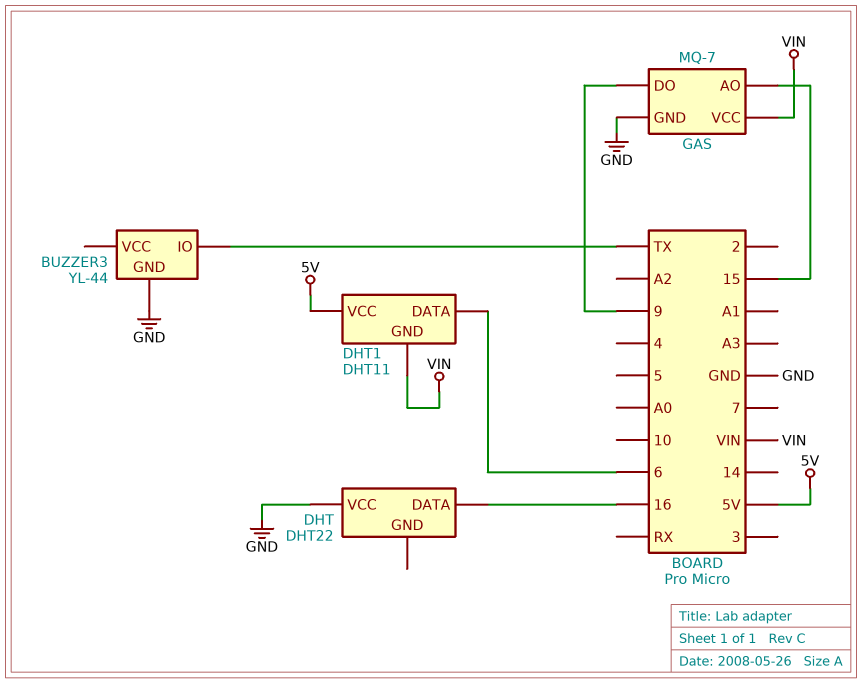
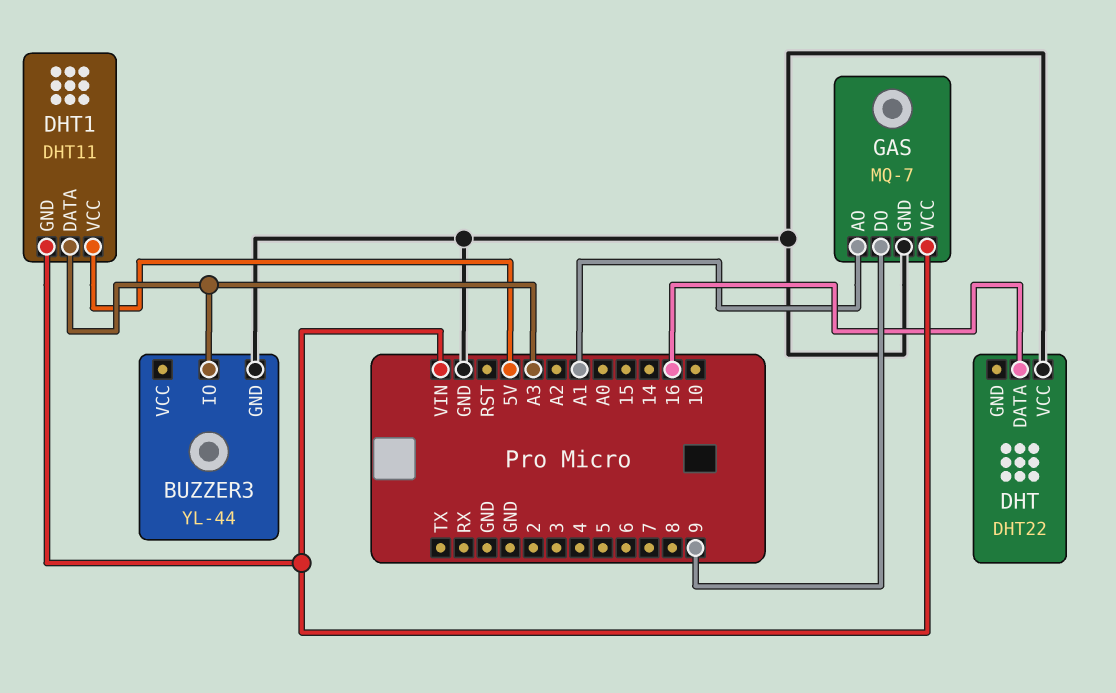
BUZZER3 pin IO: TX -> A3
DHT1 pin DATA: 6 -> A3
GAS pin AO: 15 -> A1

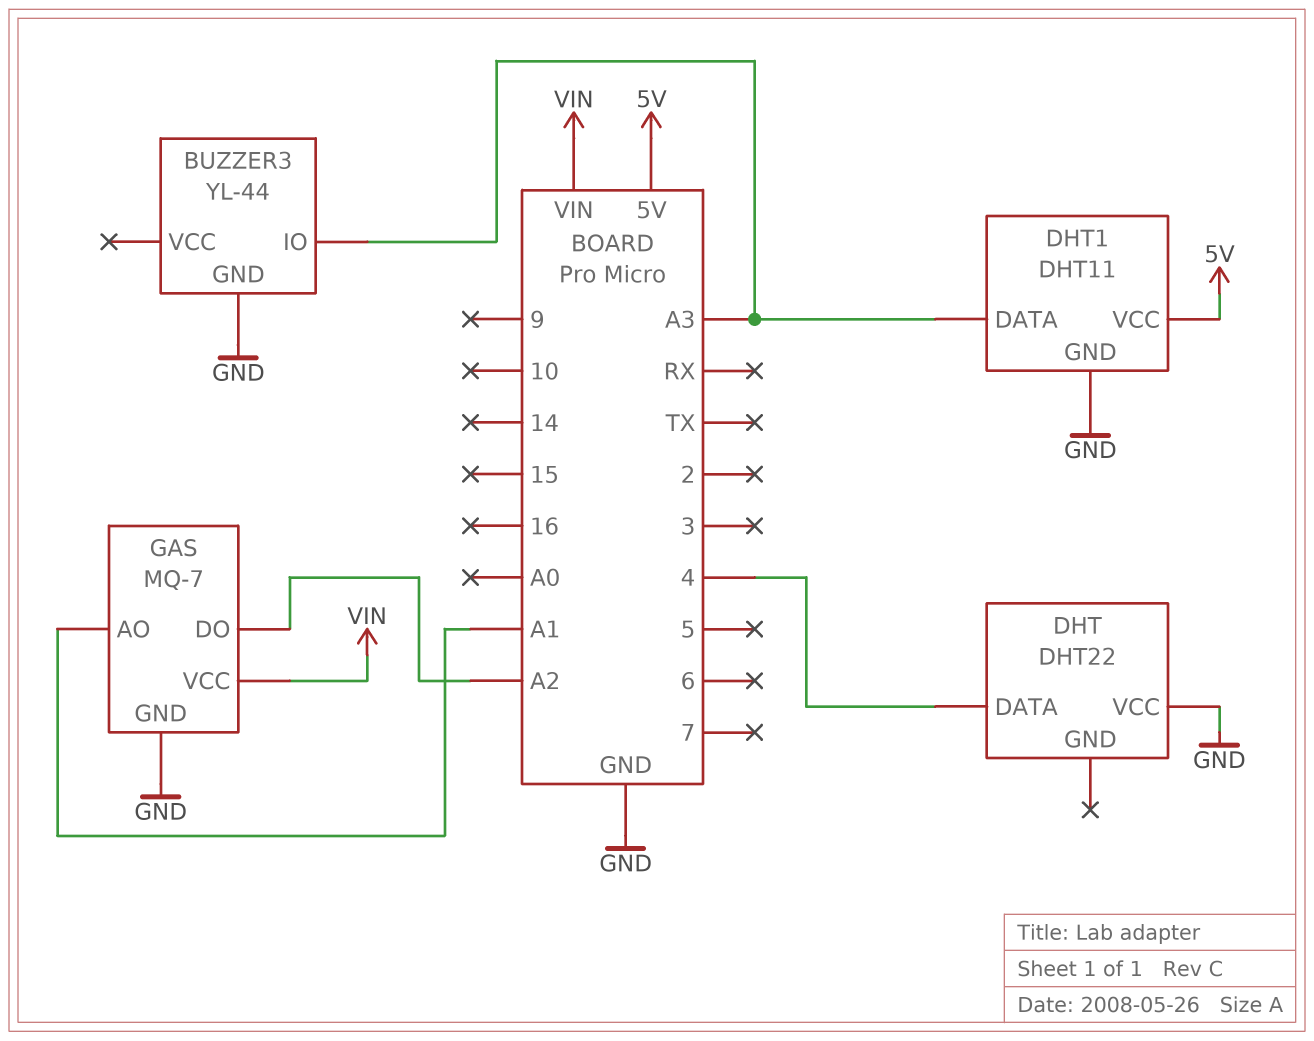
DHT pin DATA: 16 -> 4
DHT1 pin GND: VIN -> GND
GAS pin DO: 9 -> A2

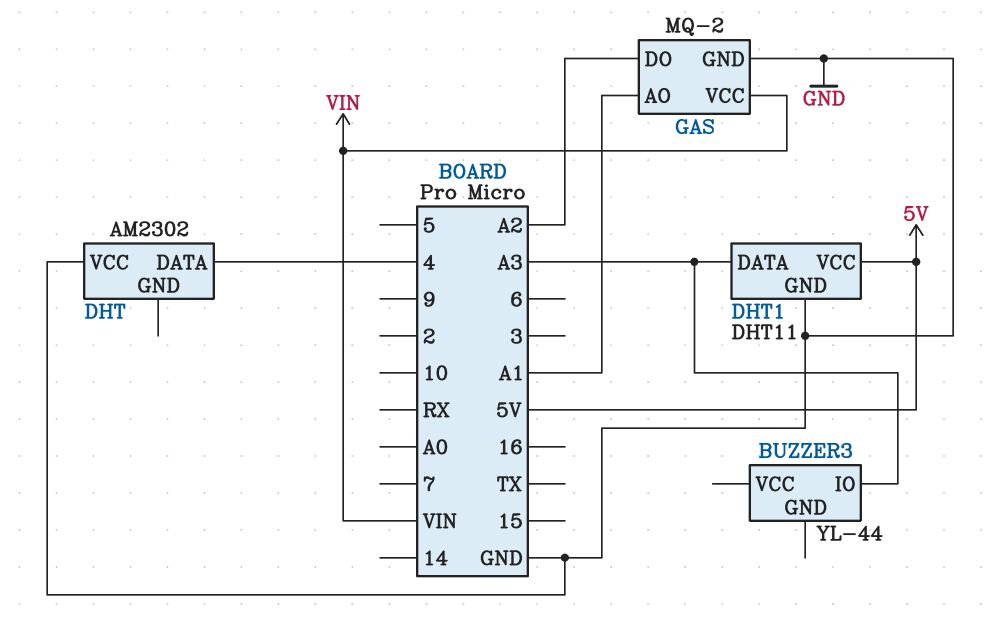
BUZZER3 pin GND: GND -> none
DHT: DHT22 -> AM2302
GAS: MQ-7 -> MQ-2

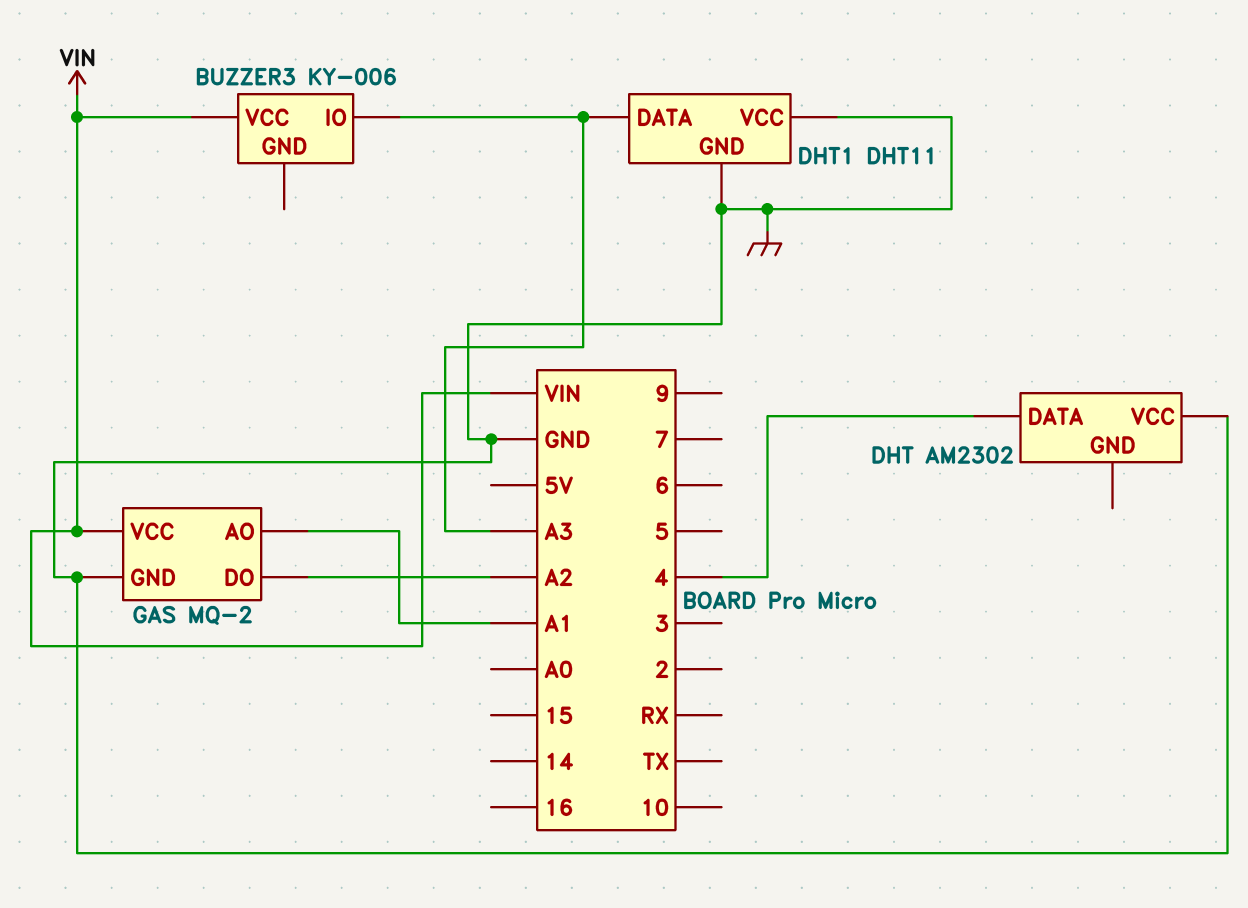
BUZZER3: YL-44 -> KY-006
BUZZER3 pin VCC: none -> VIN
DHT1 pin VCC: 5V -> GND

